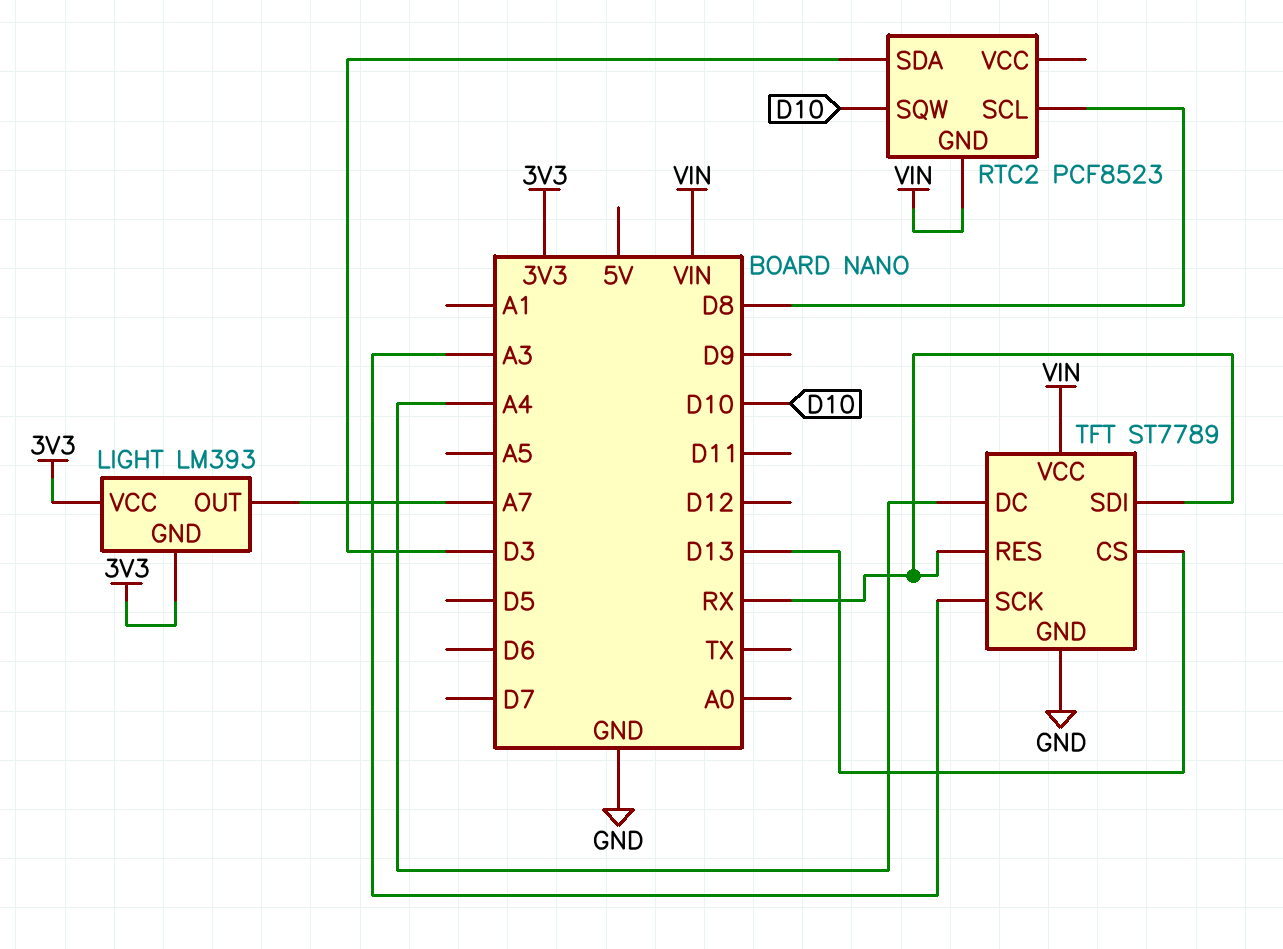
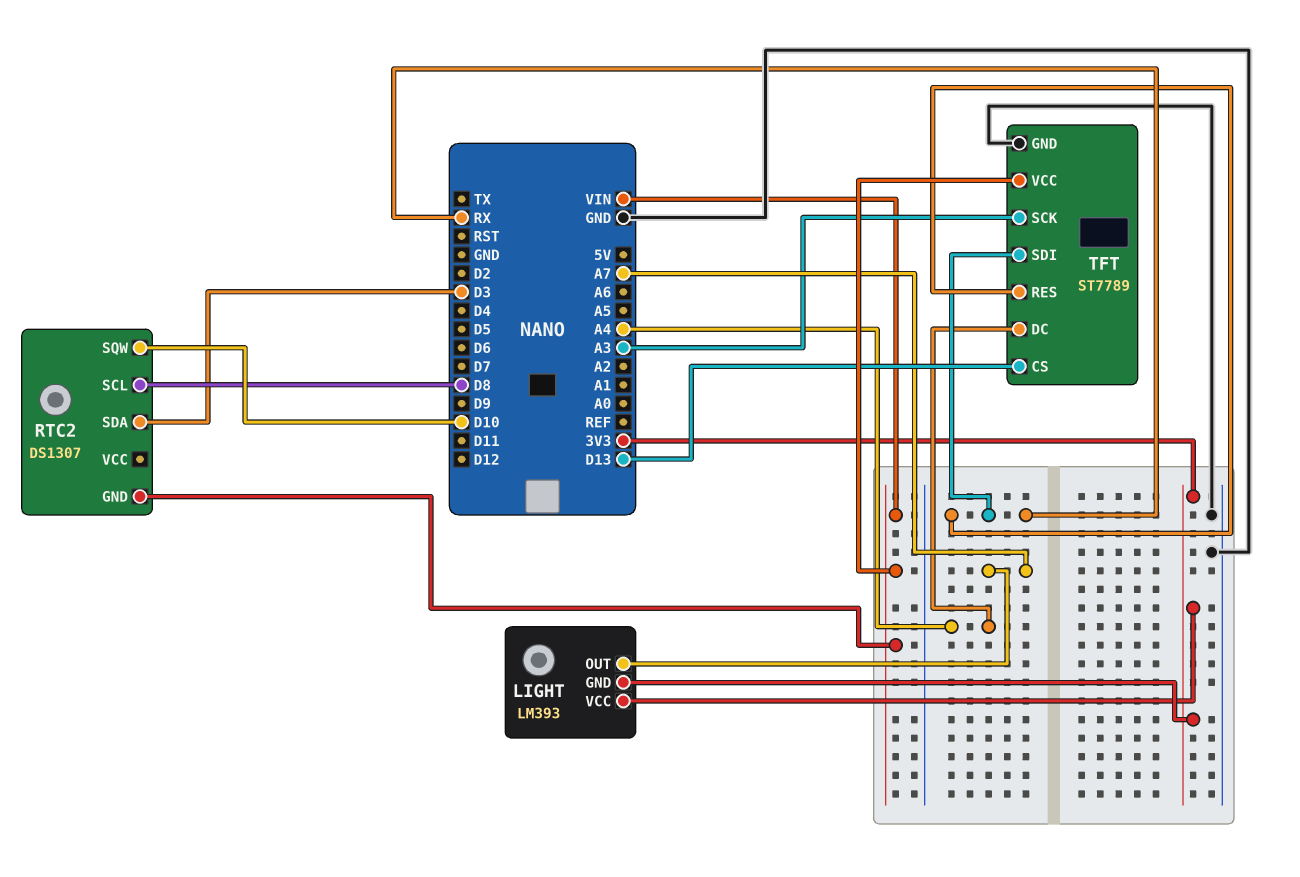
RTC2: PCF8523 -> DS1307

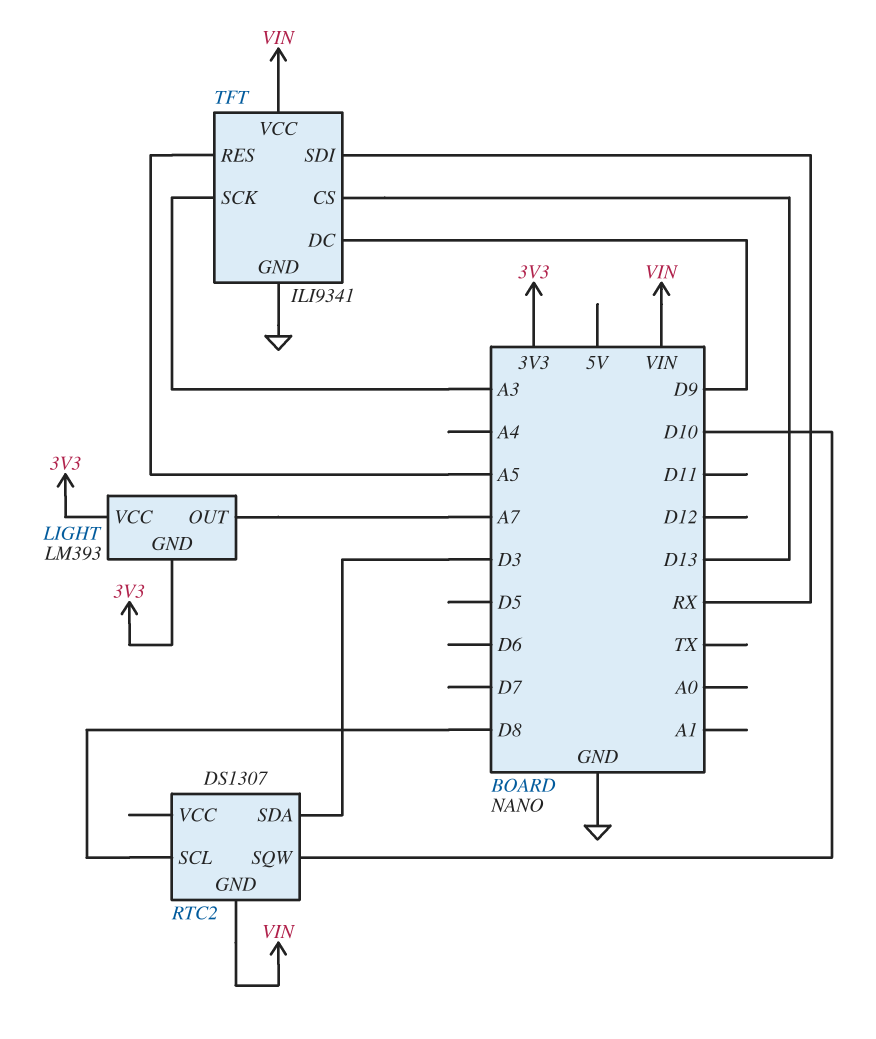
TFT: ST7789 -> ILI9341
TFT pin DC: A4 -> D9
TFT pin RES: RX -> A5

